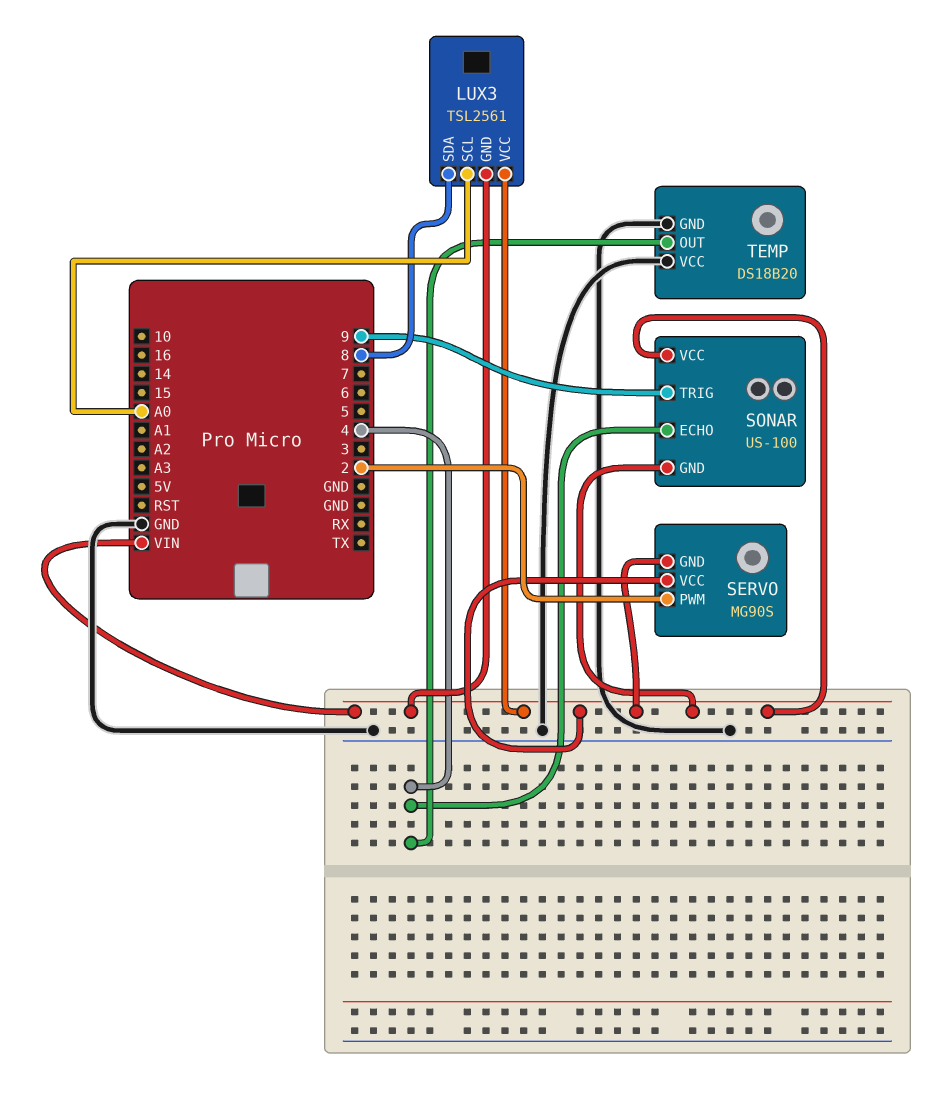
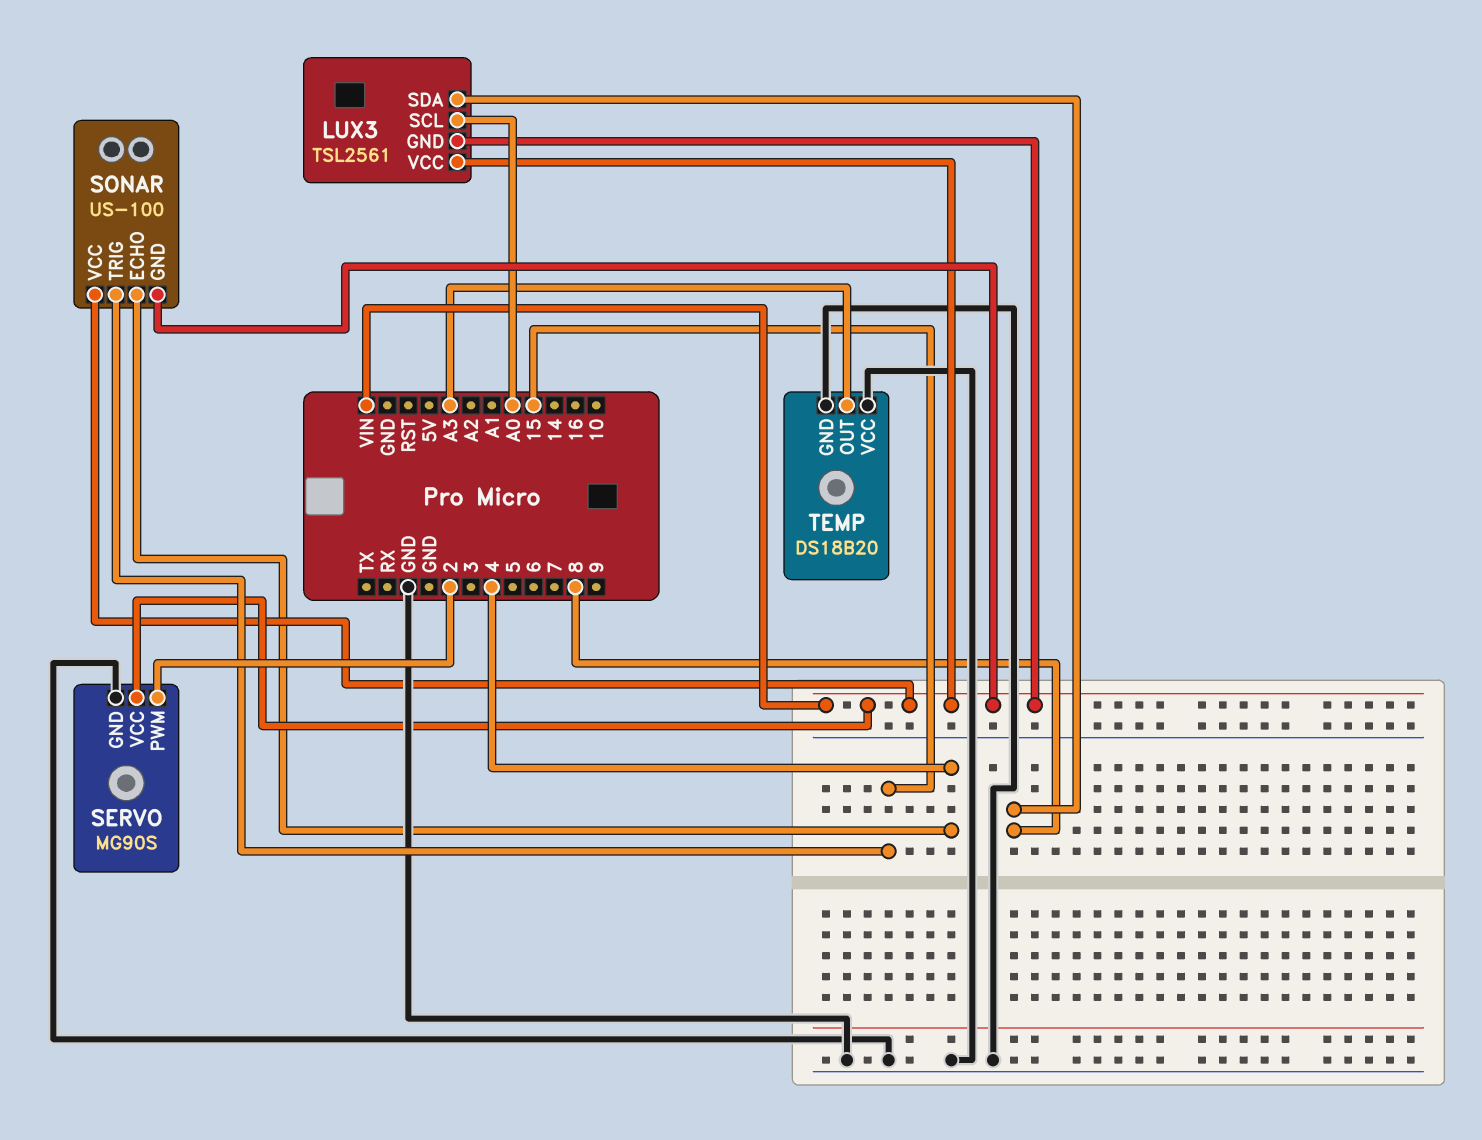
SERVO pin GND: VIN -> GND
SONAR pin TRIG: 9 -> 15
TEMP pin OUT: 4 -> A3

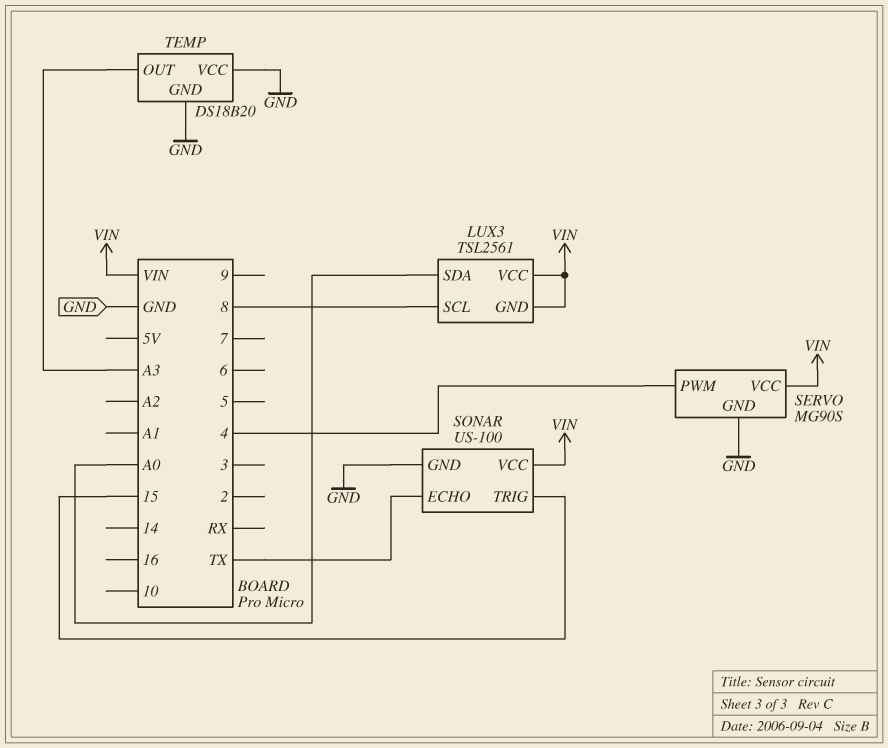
LUX3 pin SCL: A0 -> 8
LUX3 pin SDA: 8 -> A0
SERVO pin PWM: 2 -> 4
SONAR pin ECHO: 4 -> TX
SONAR pin GND: VIN -> GND

